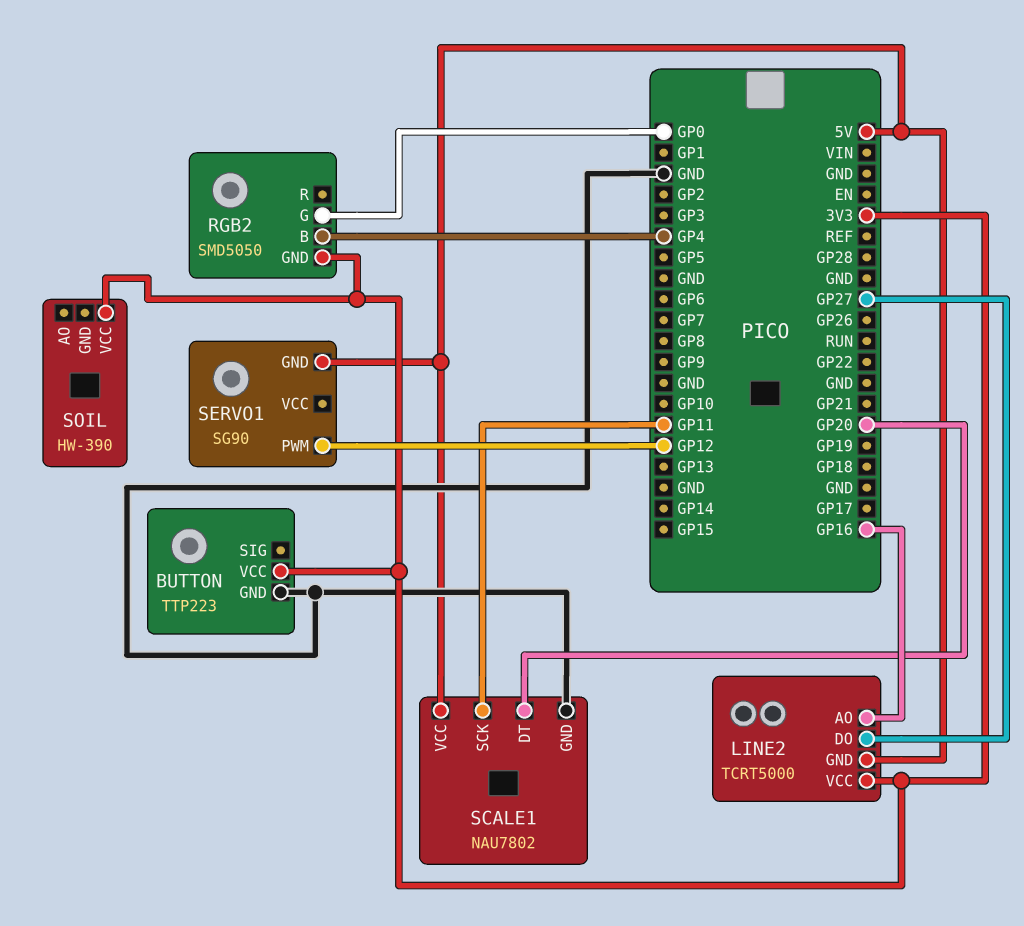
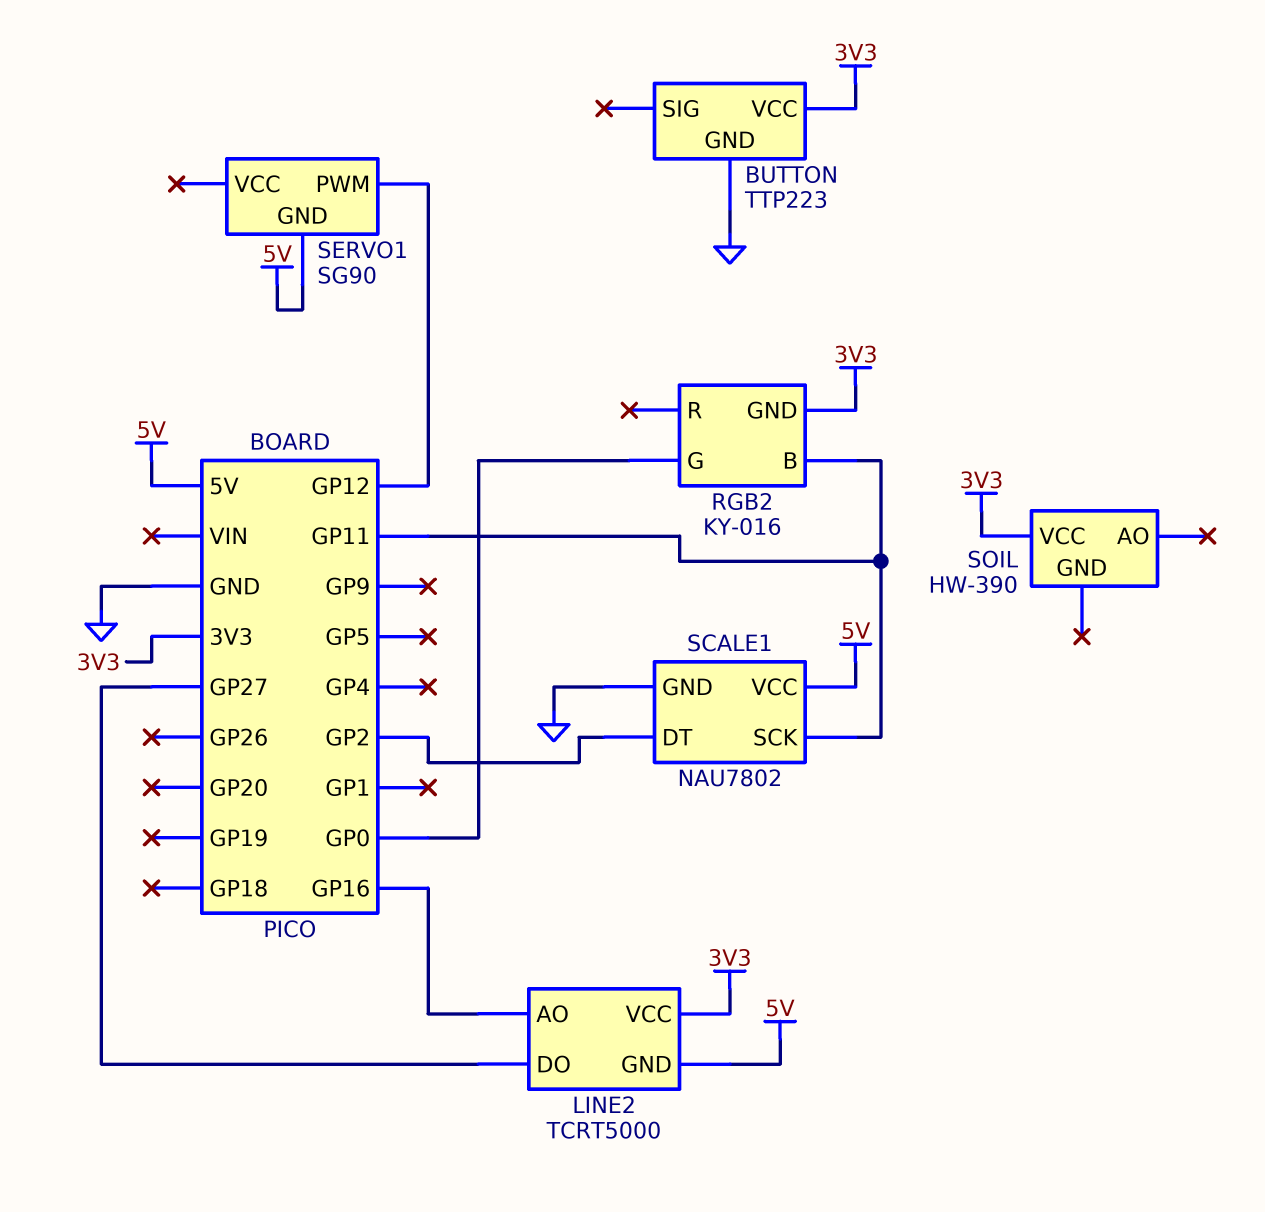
RGB2: SMD5050 -> KY-016
RGB2 pin B: GP4 -> GP11
SCALE1 pin DT: GP20 -> GP2

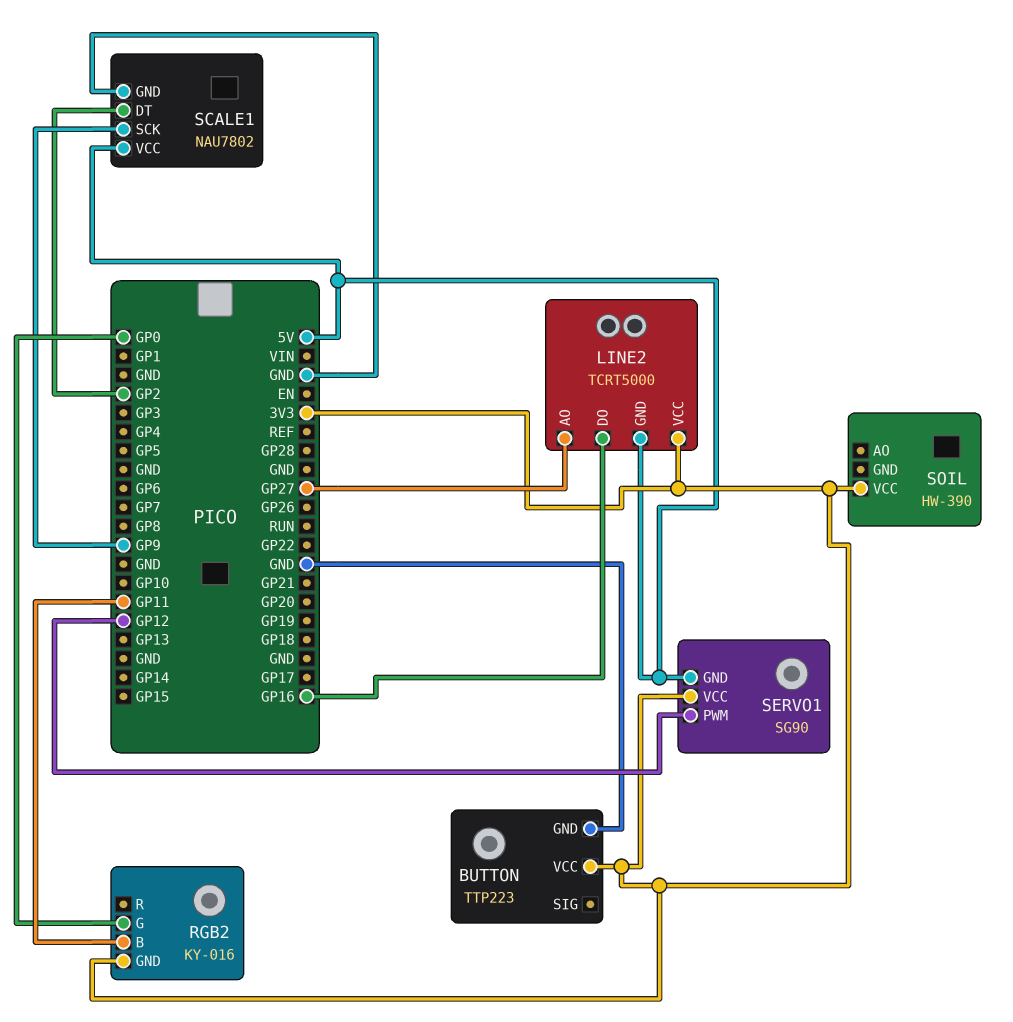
LINE2 pin AO: GP16 -> GP27
LINE2 pin DO: GP27 -> GP16
SCALE1 pin SCK: GP11 -> GP9
SERVO1 pin VCC: none -> 3V3

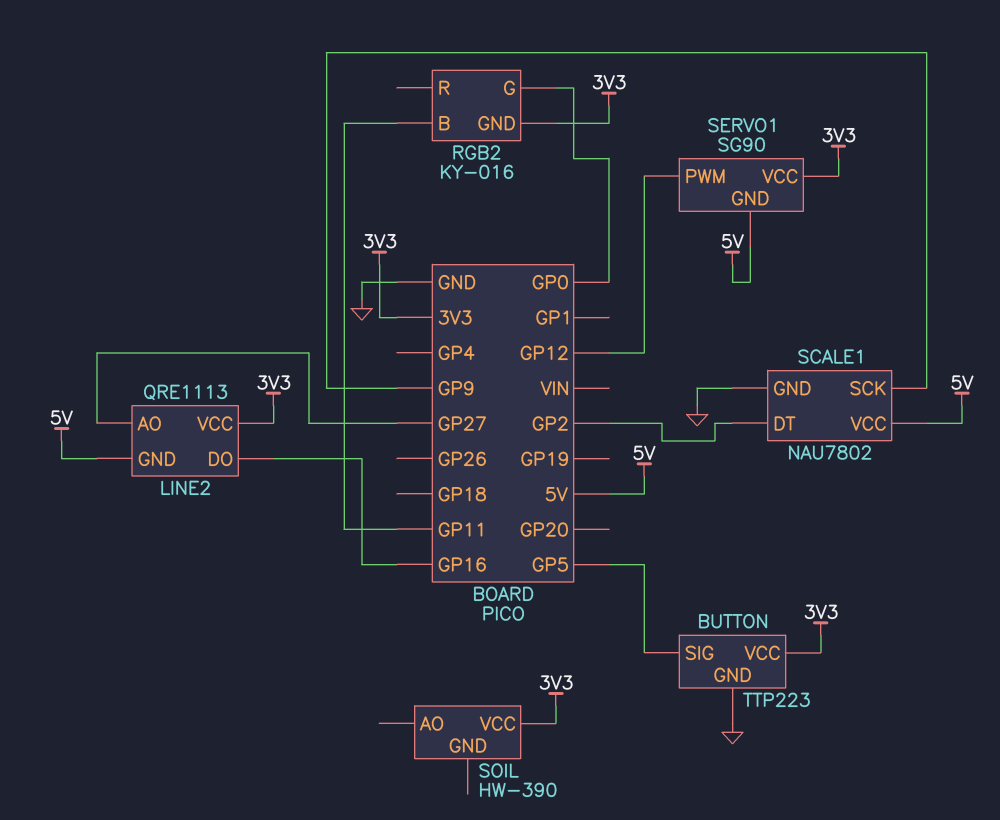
BUTTON pin SIG: none -> GP5
LINE2: TCRT5000 -> QRE1113

